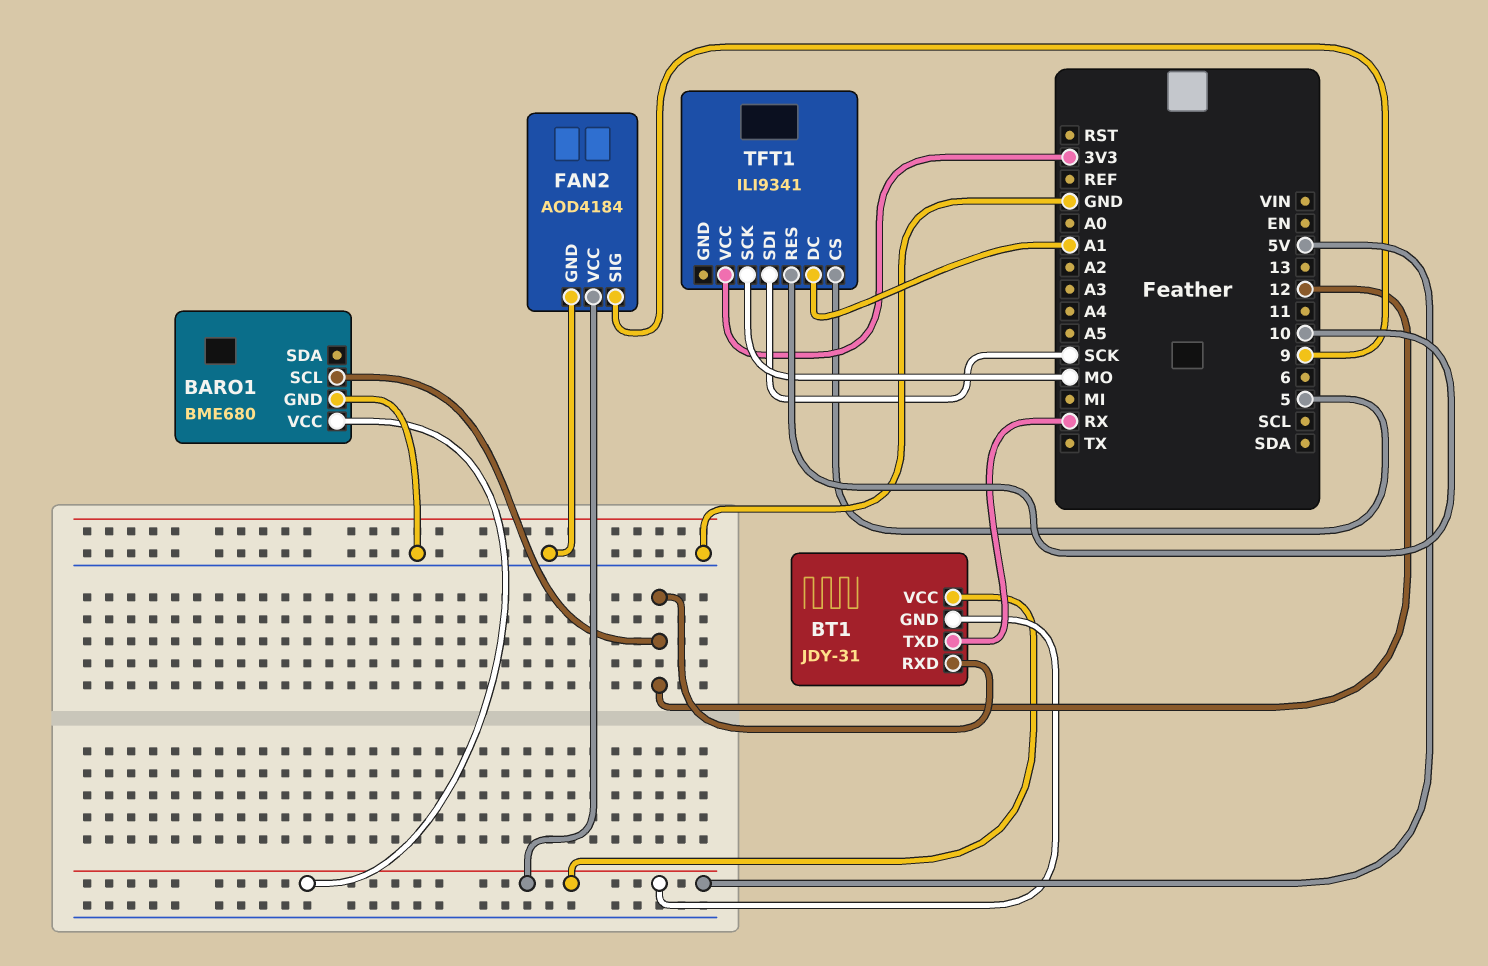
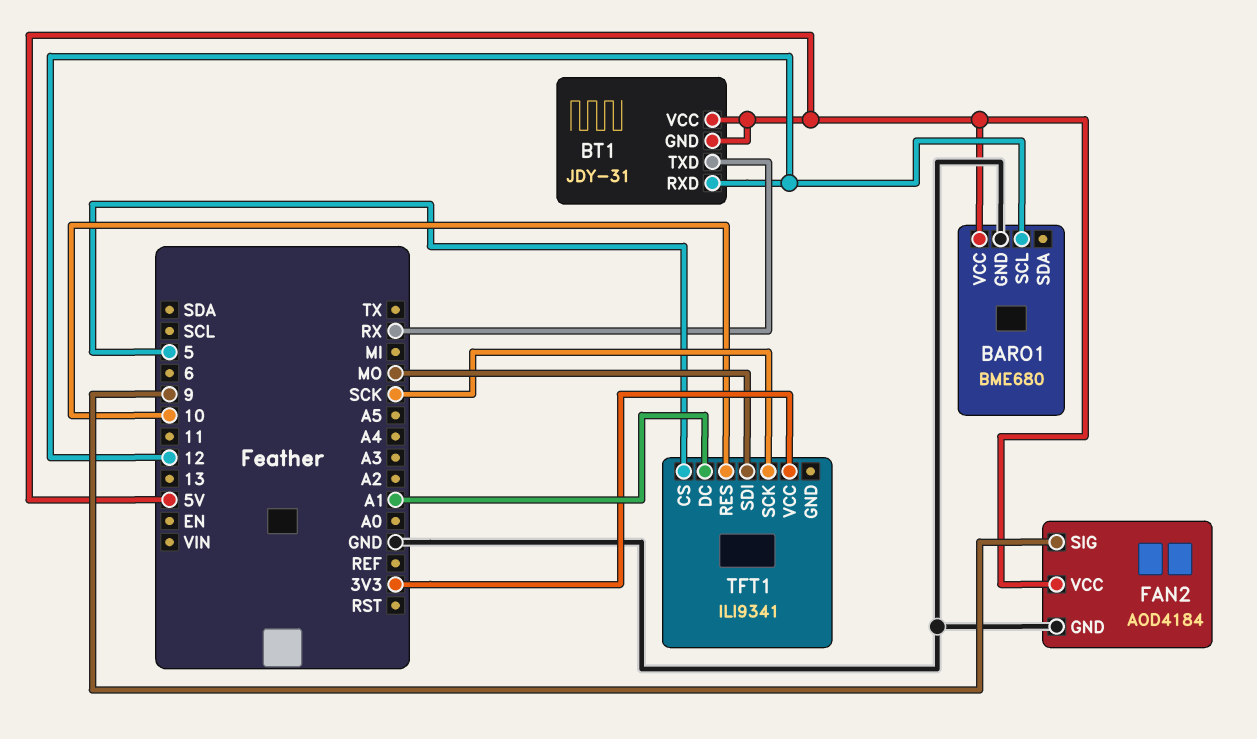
TFT1 pin SCK: MO -> SCK
TFT1 pin SDI: SCK -> MO

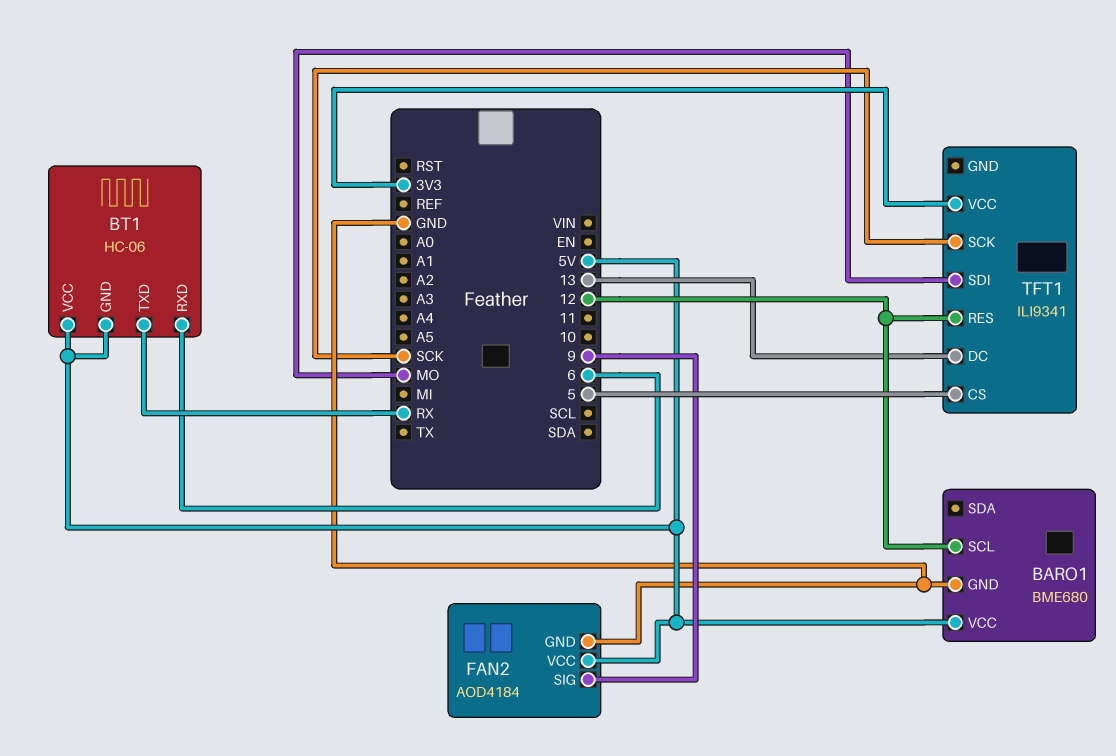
BT1: JDY-31 -> HC-06
BT1 pin RXD: 12 -> 6
TFT1 pin DC: A1 -> 13
TFT1 pin RES: 10 -> 12

